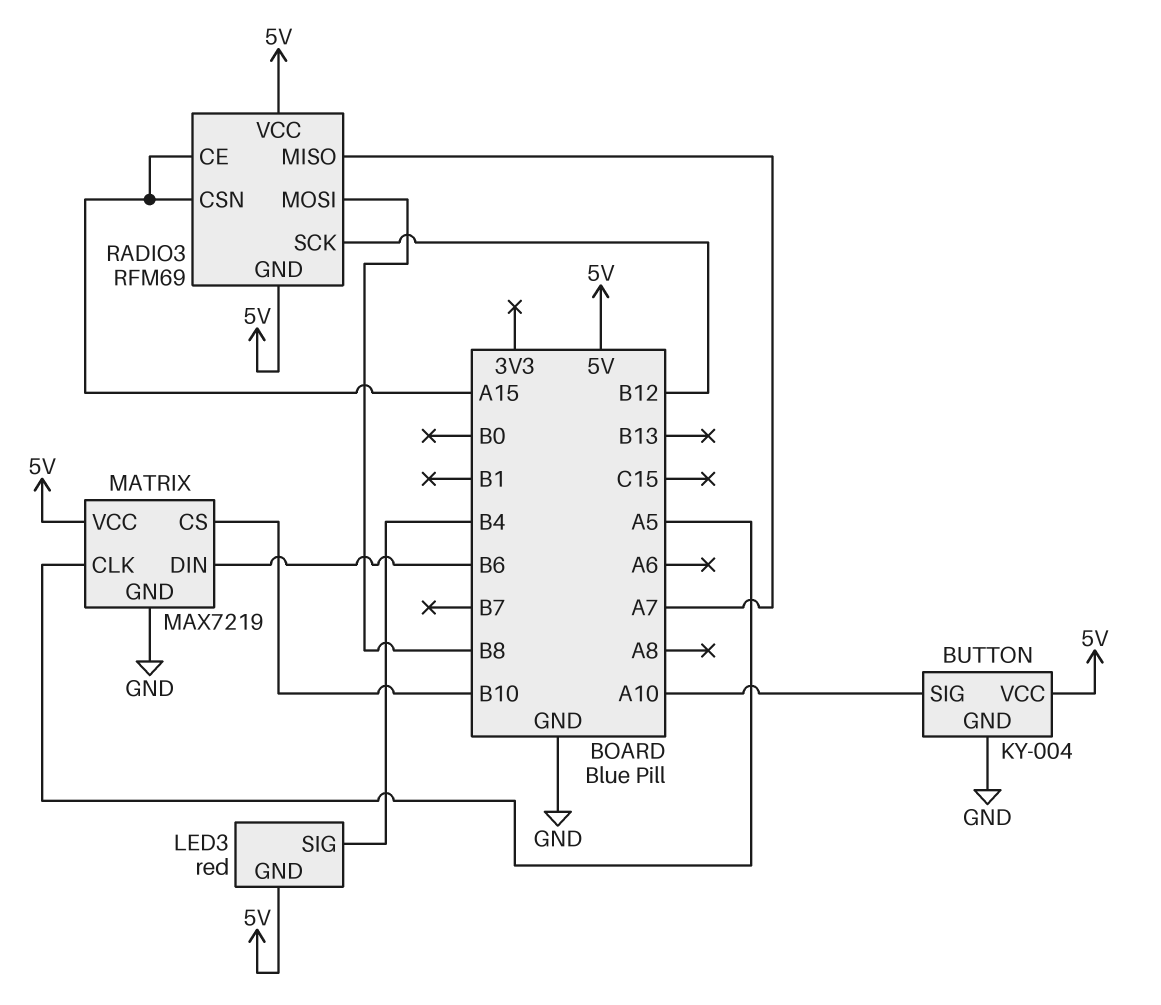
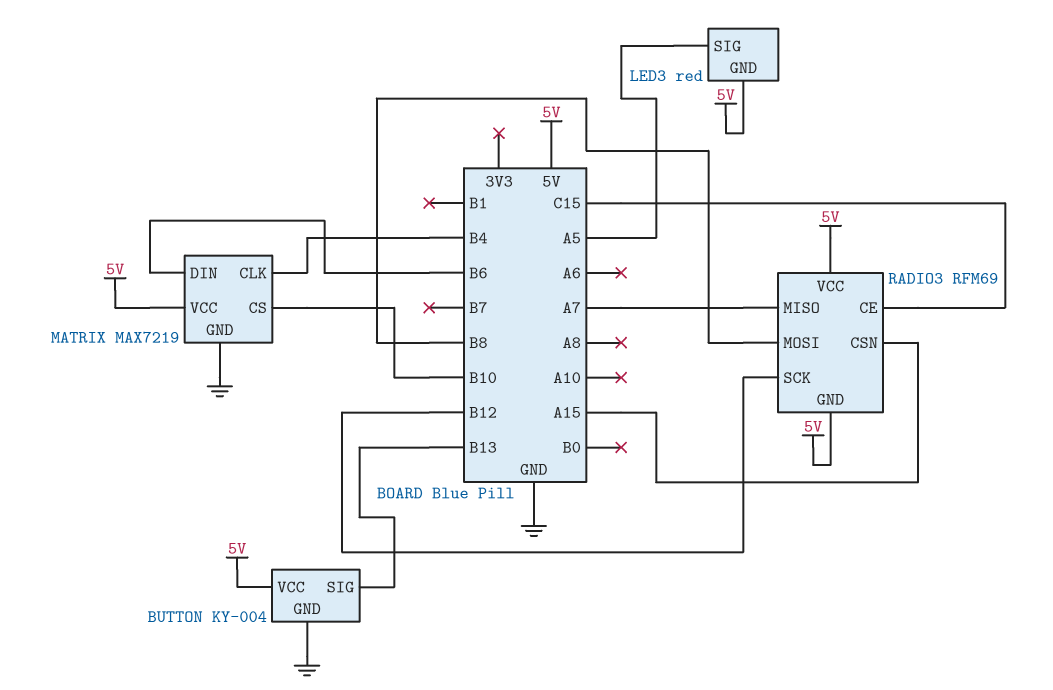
BUTTON pin SIG: A10 -> B13
LED3 pin SIG: B4 -> A5
MATRIX pin CLK: A5 -> B4
RADIO3 pin CE: A15 -> C15

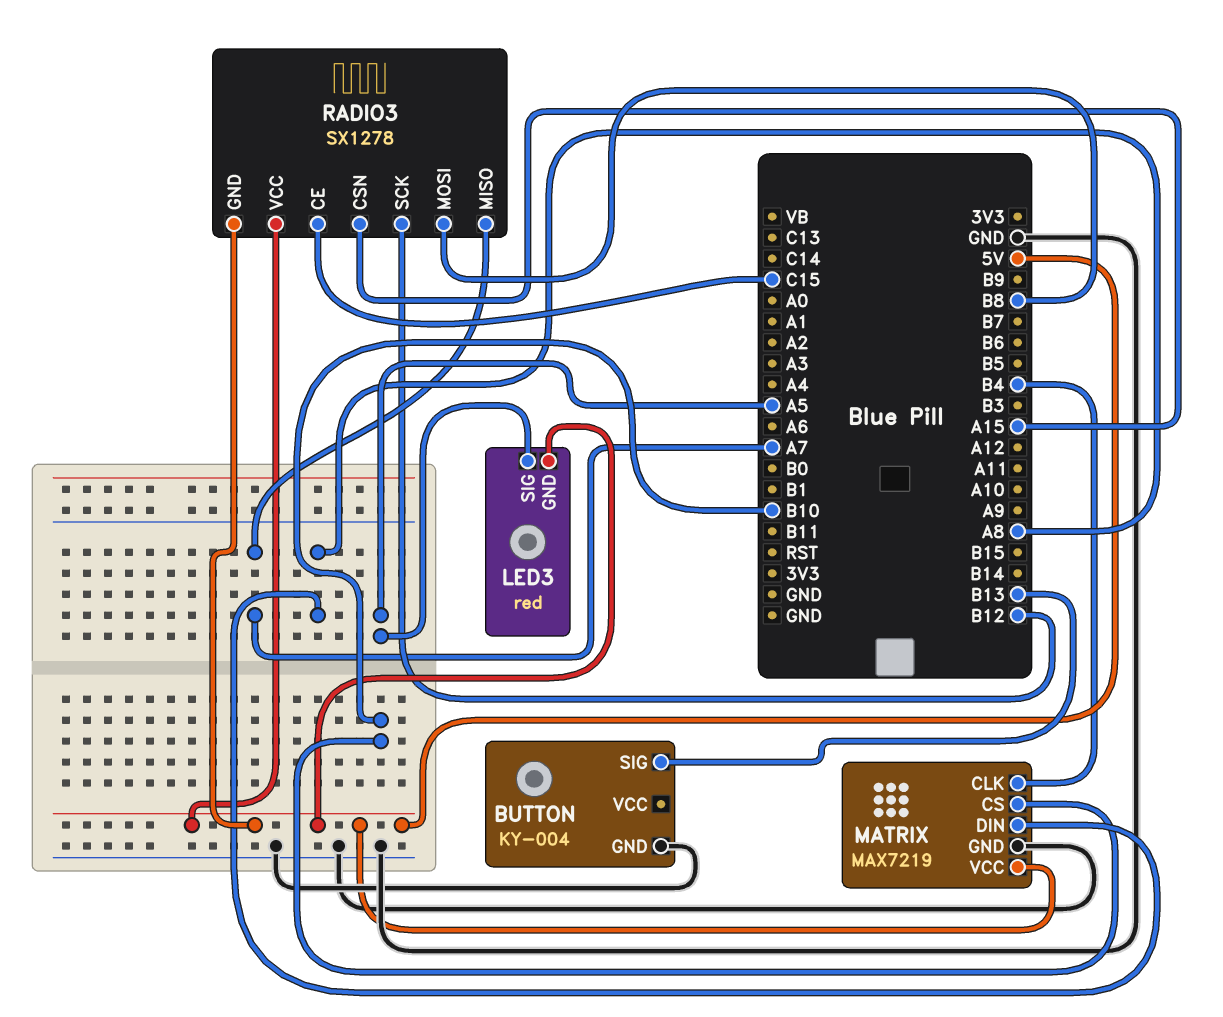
BUTTON pin VCC: 5V -> none
MATRIX pin DIN: B6 -> A8
RADIO3: RFM69 -> SX1278

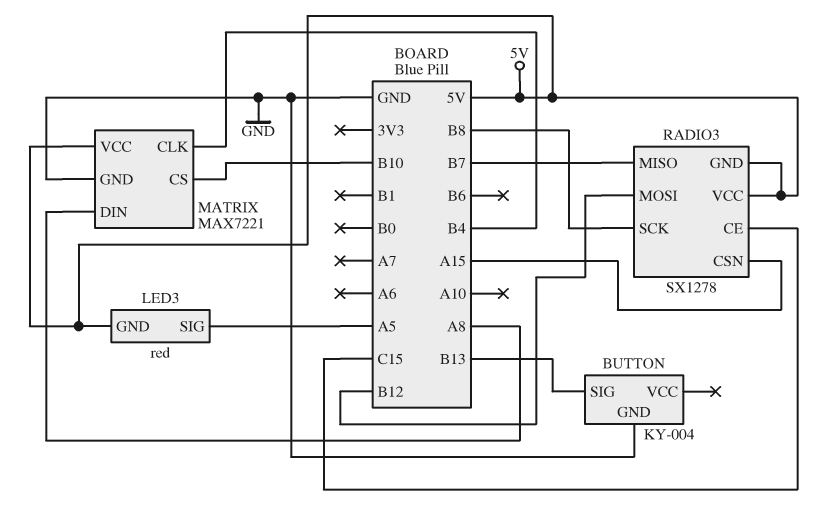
MATRIX: MAX7219 -> MAX7221
RADIO3 pin MISO: A7 -> B7
RADIO3 pin MOSI: B8 -> B12
RADIO3 pin SCK: B12 -> B8

